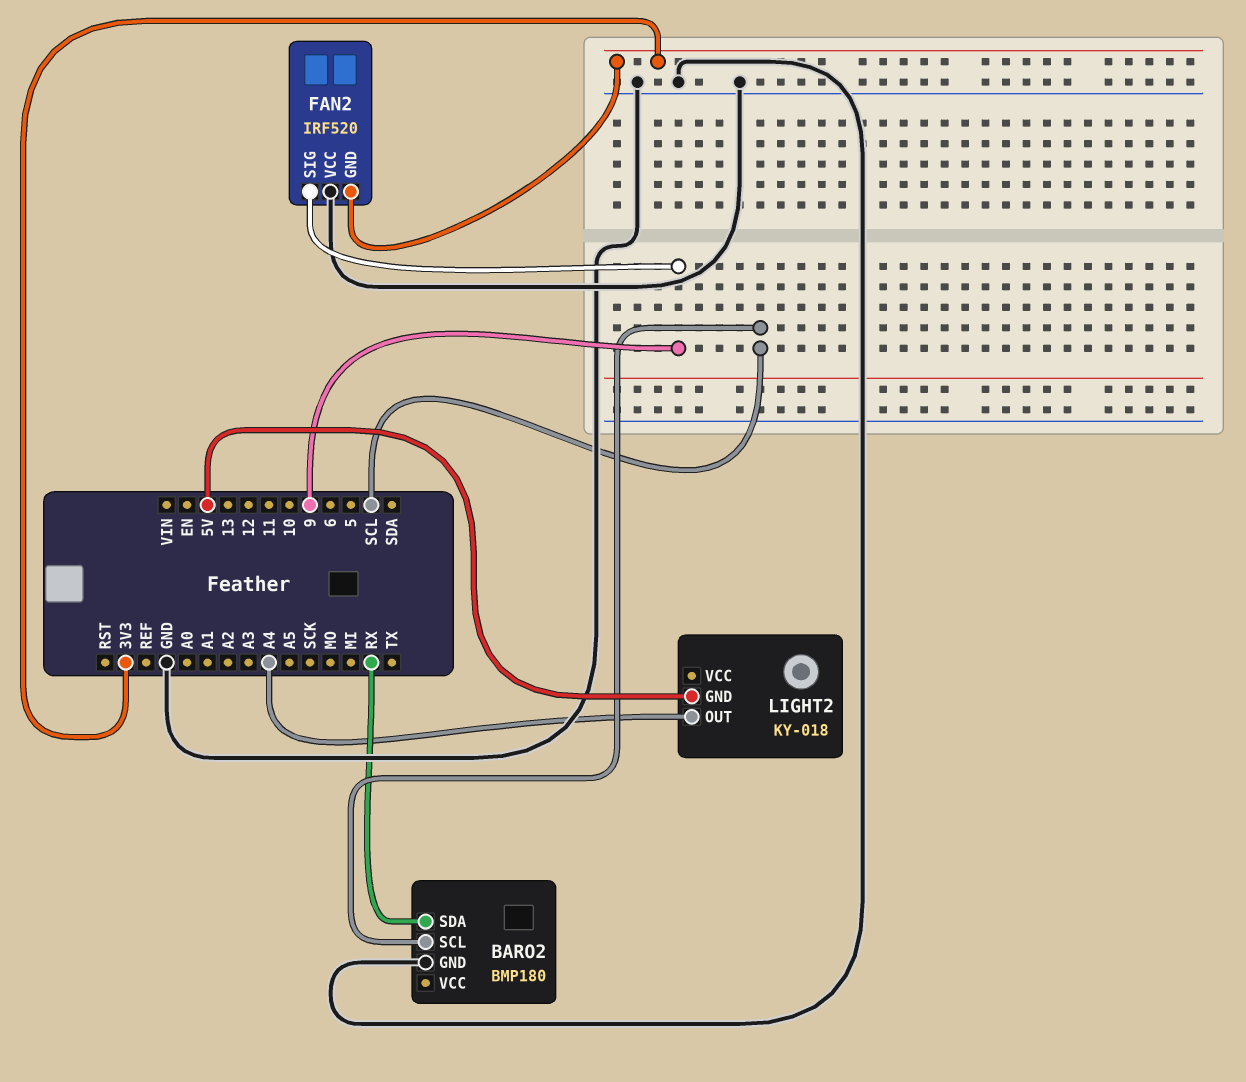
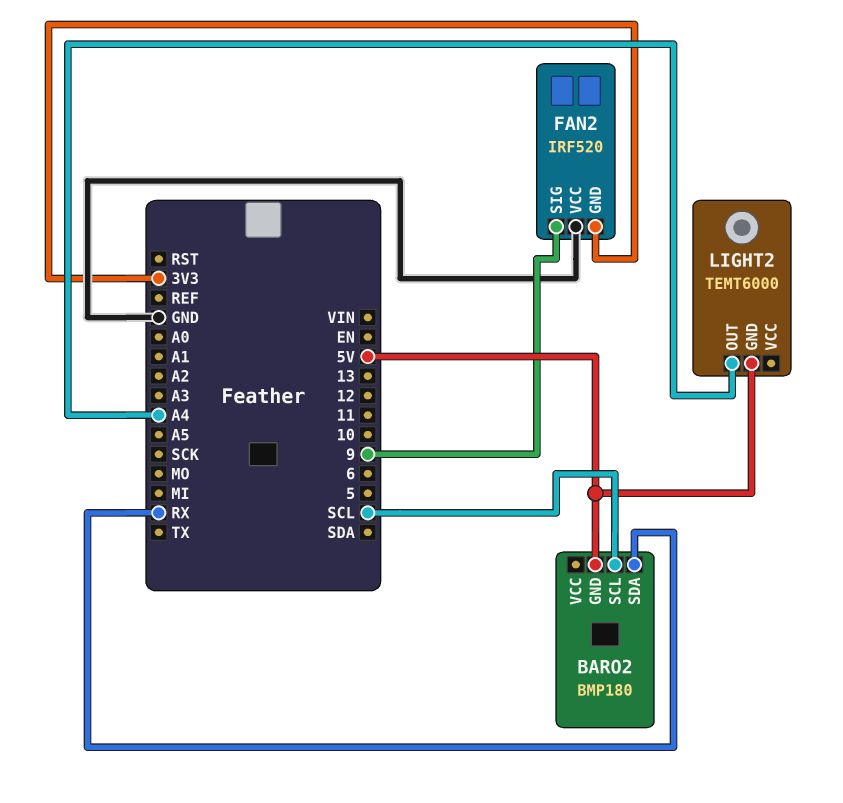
BARO2 pin GND: GND -> 5V
LIGHT2: KY-018 -> TEMT6000

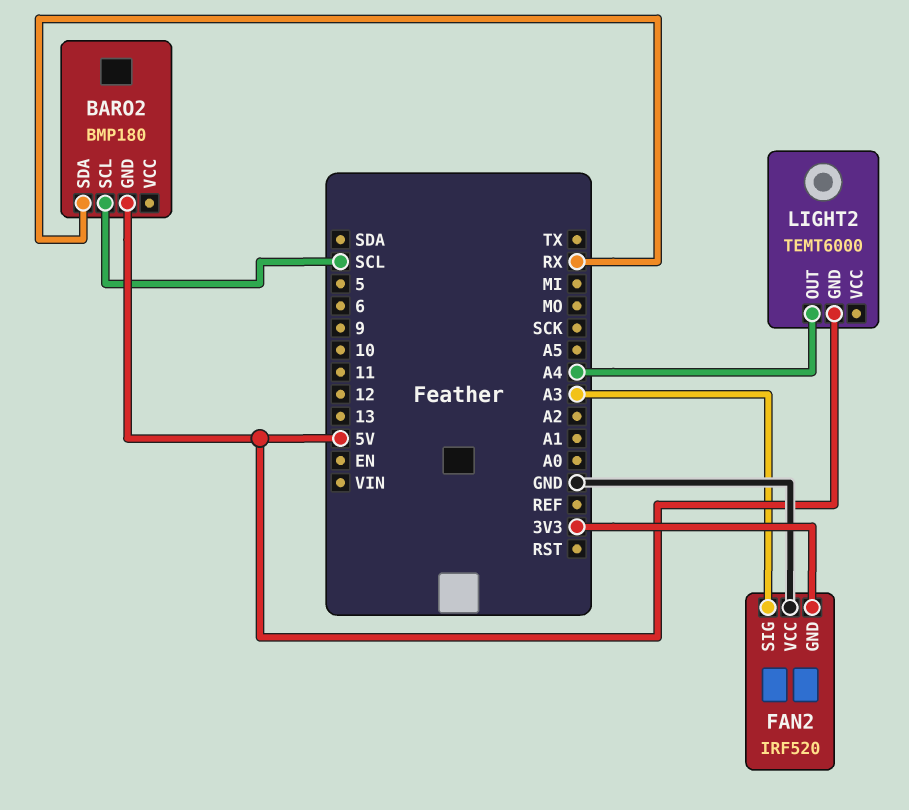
FAN2 pin SIG: 9 -> A3

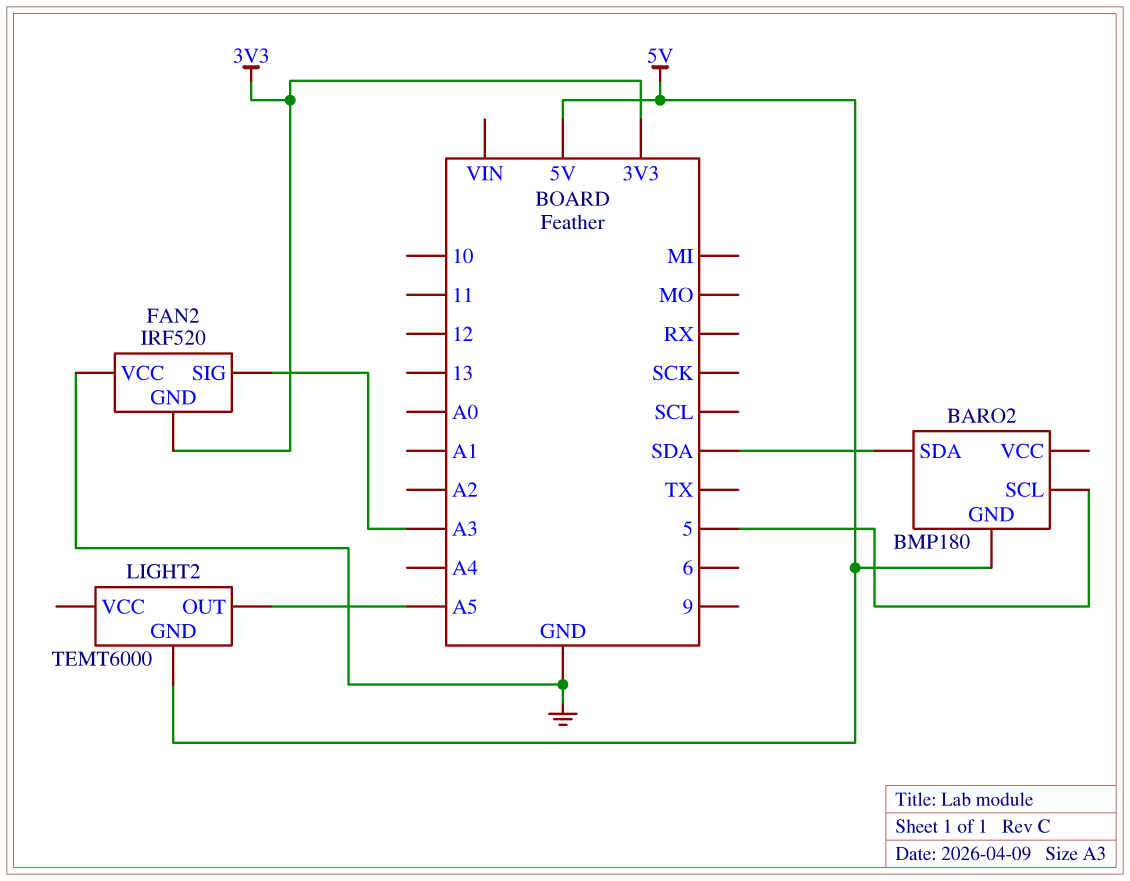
BARO2 pin SCL: SCL -> 5
BARO2 pin SDA: RX -> SDA
LIGHT2 pin OUT: A4 -> A5

